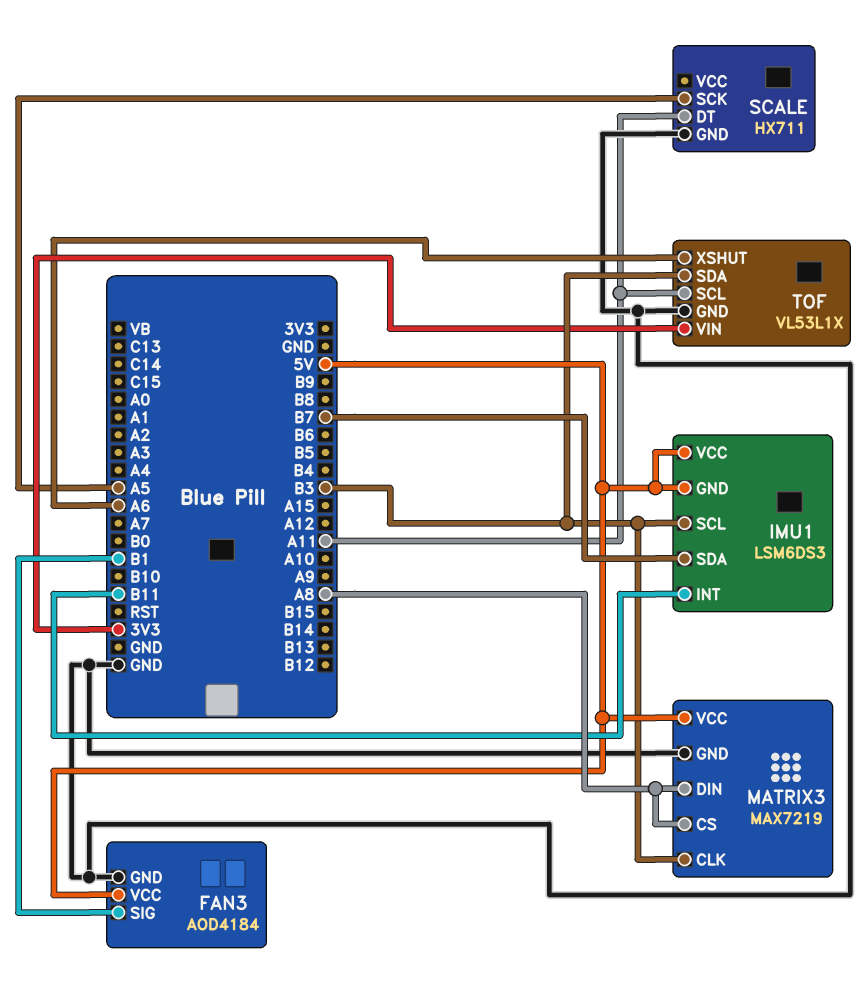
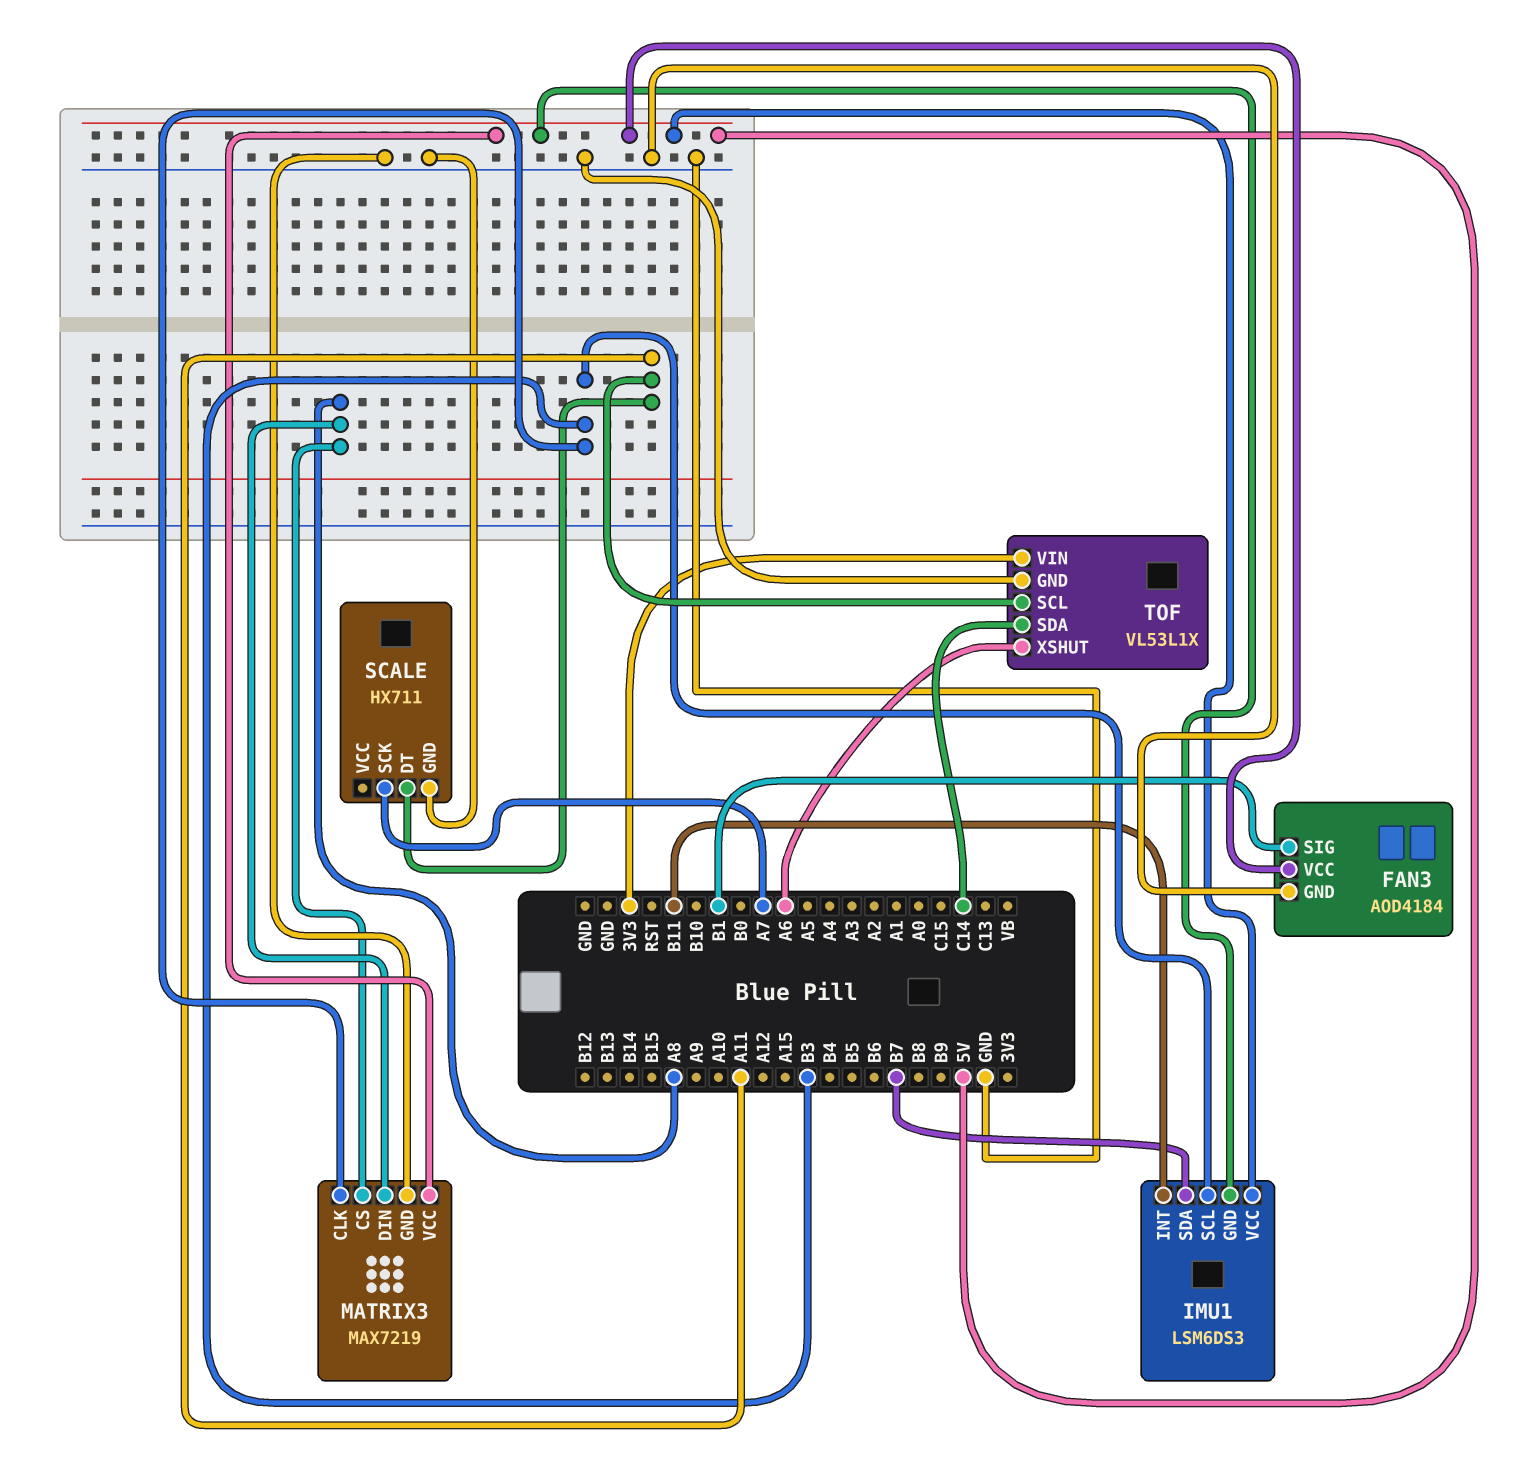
SCALE pin SCK: A5 -> A7
TOF pin SDA: B3 -> C14

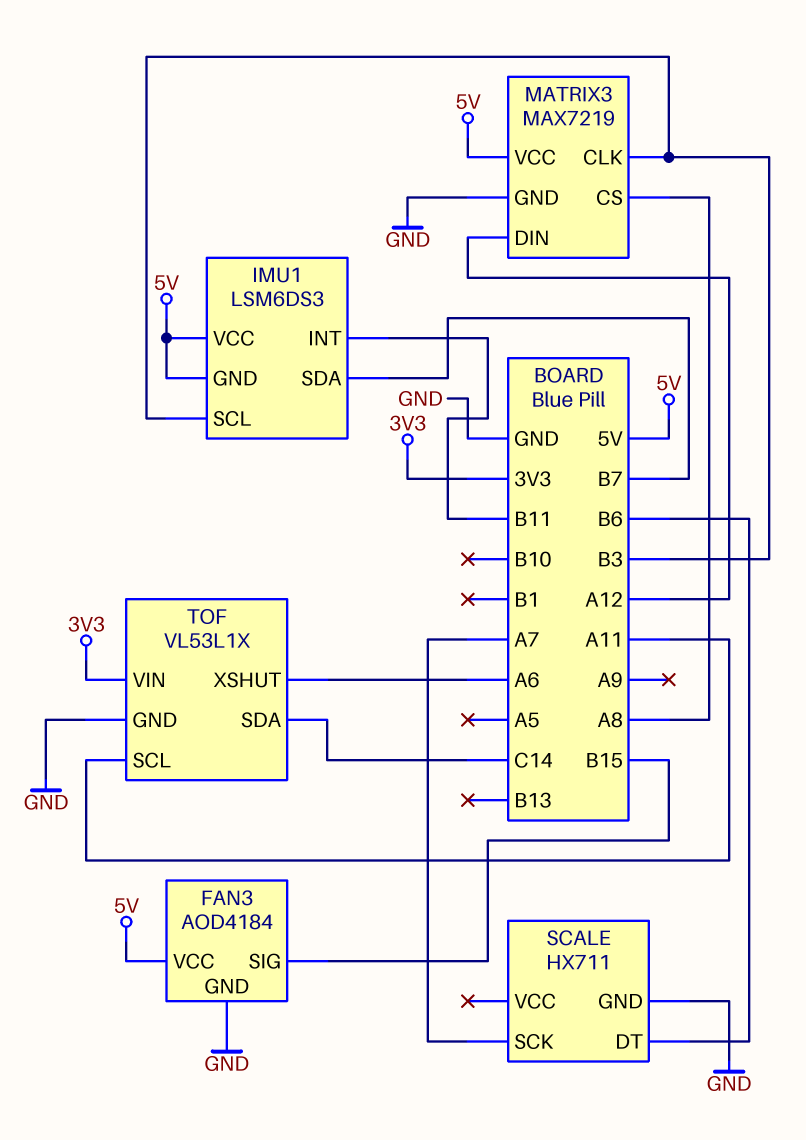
FAN3 pin SIG: B1 -> B15
MATRIX3 pin DIN: A8 -> A12
SCALE pin DT: A11 -> B6

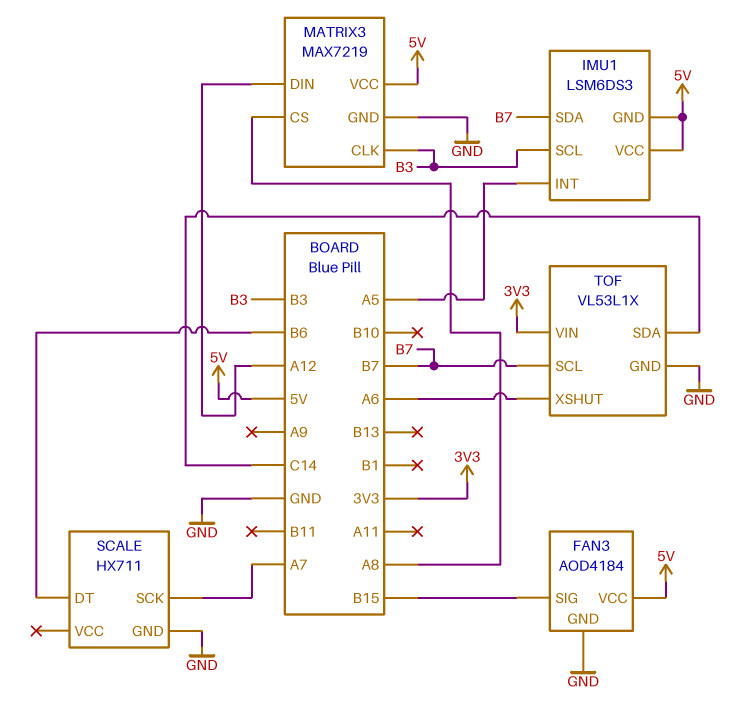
IMU1 pin INT: B11 -> A5
TOF pin SCL: A11 -> B7

